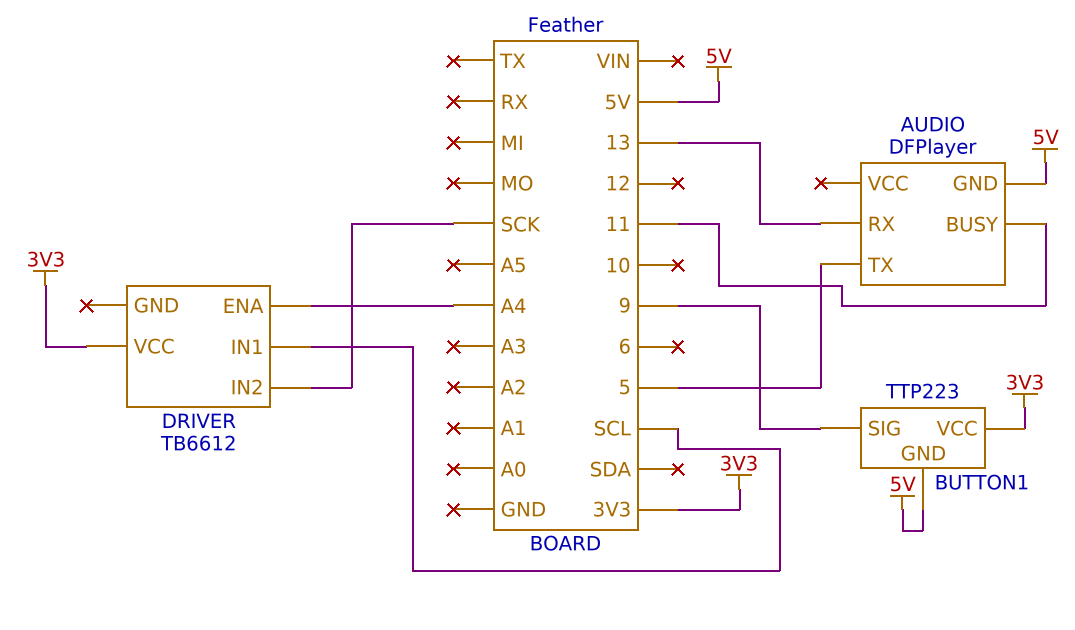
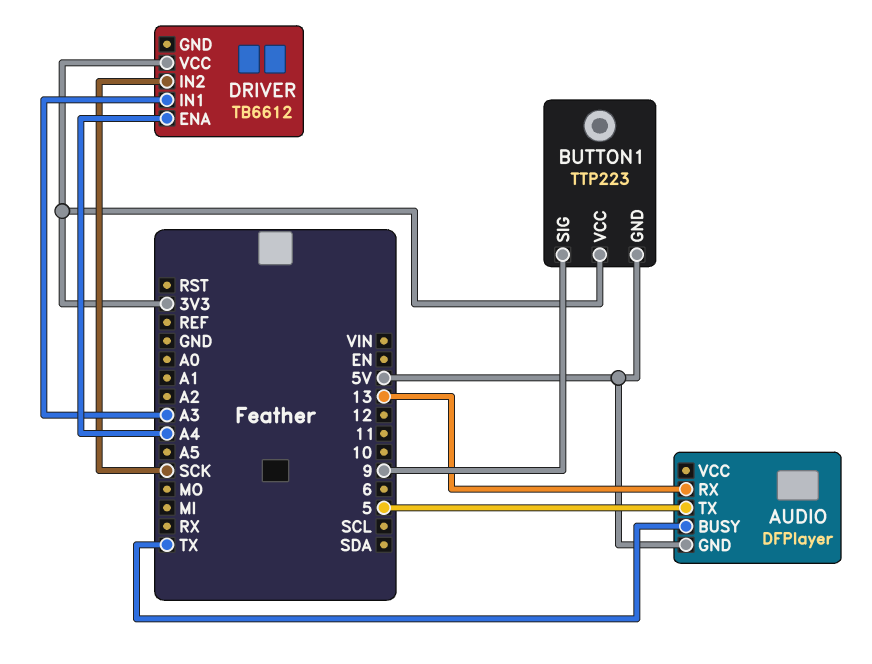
AUDIO pin BUSY: 11 -> TX
DRIVER pin IN1: SCL -> A3

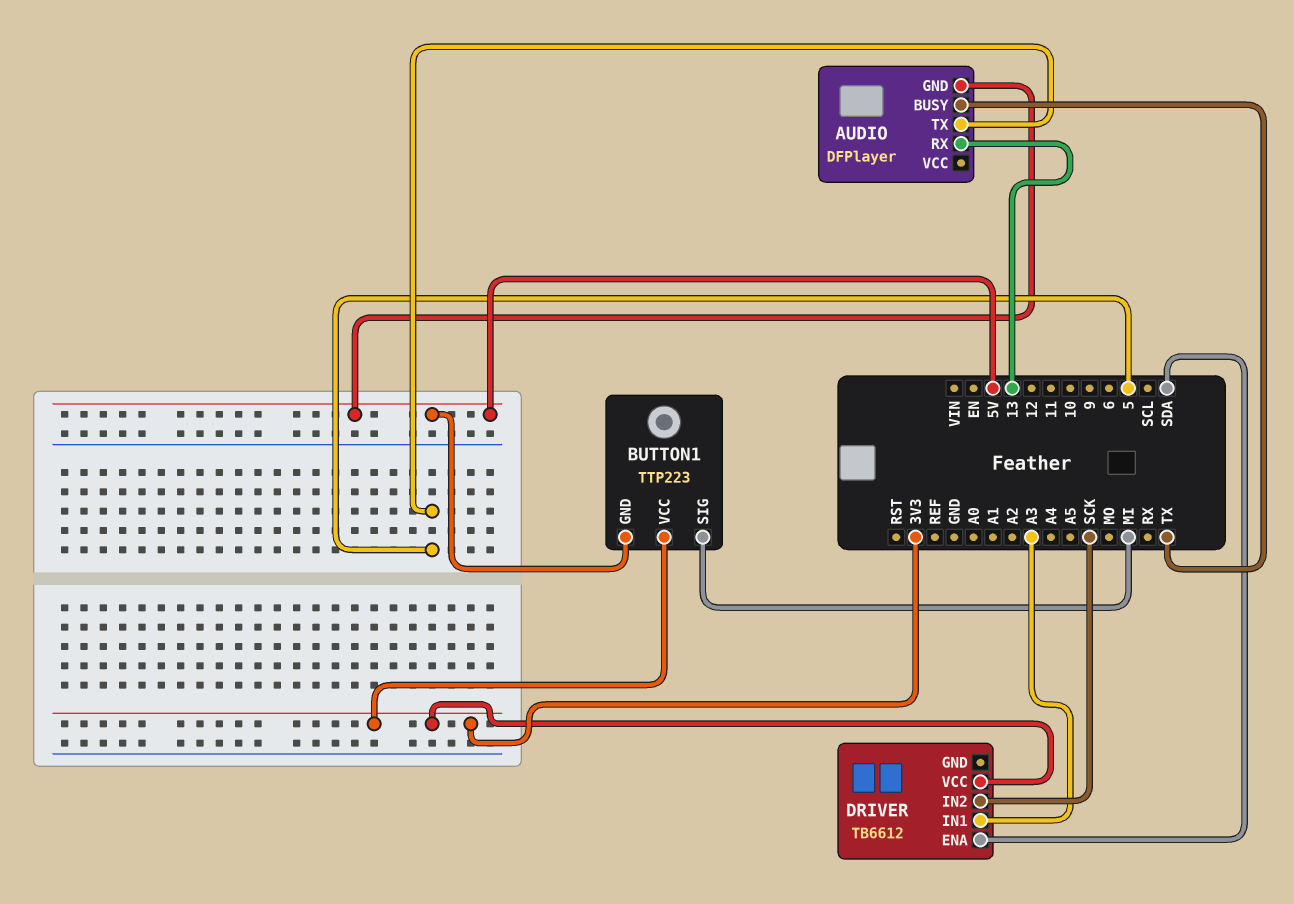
BUTTON1 pin SIG: 9 -> MI
DRIVER pin ENA: A4 -> SDA

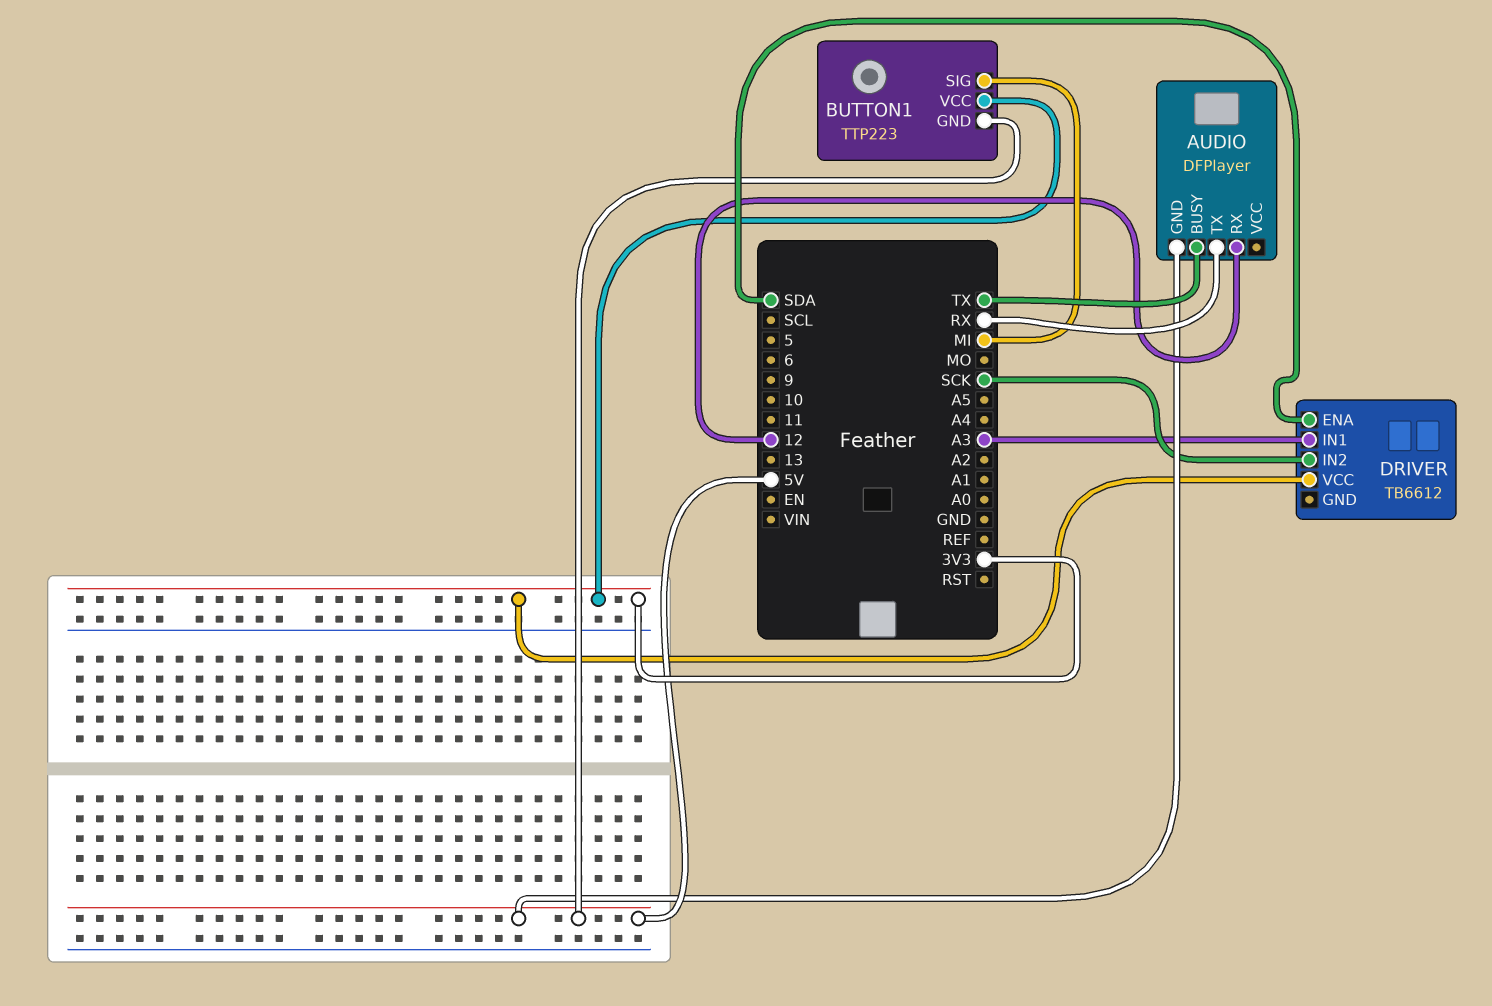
AUDIO pin RX: 13 -> 12
AUDIO pin TX: 5 -> RX

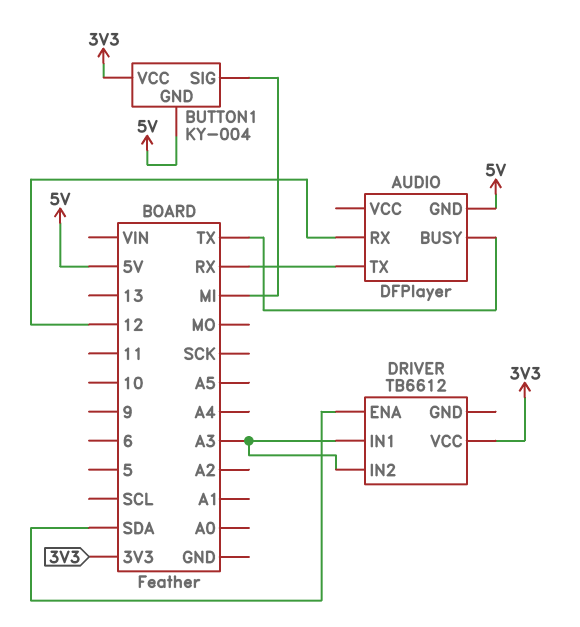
BUTTON1: TTP223 -> KY-004
DRIVER pin IN2: SCK -> A3

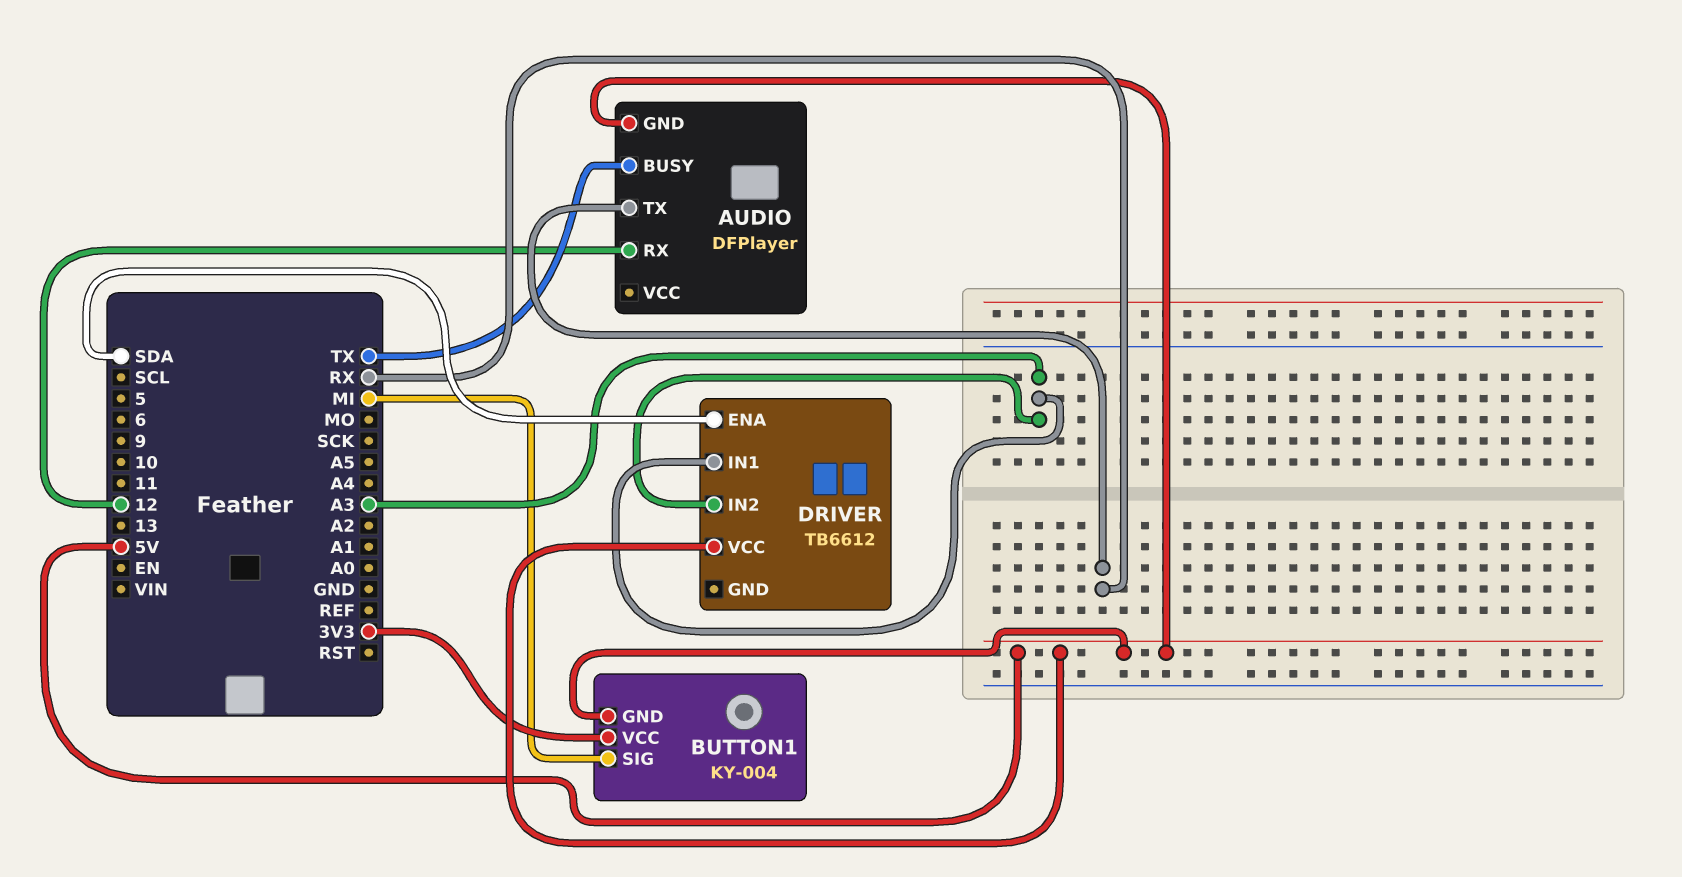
DRIVER pin VCC: 3V3 -> 5V

